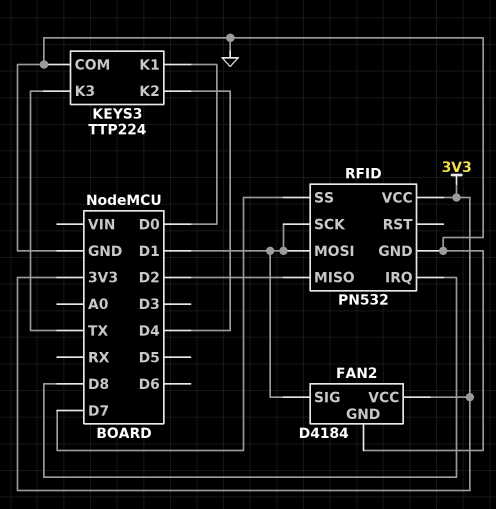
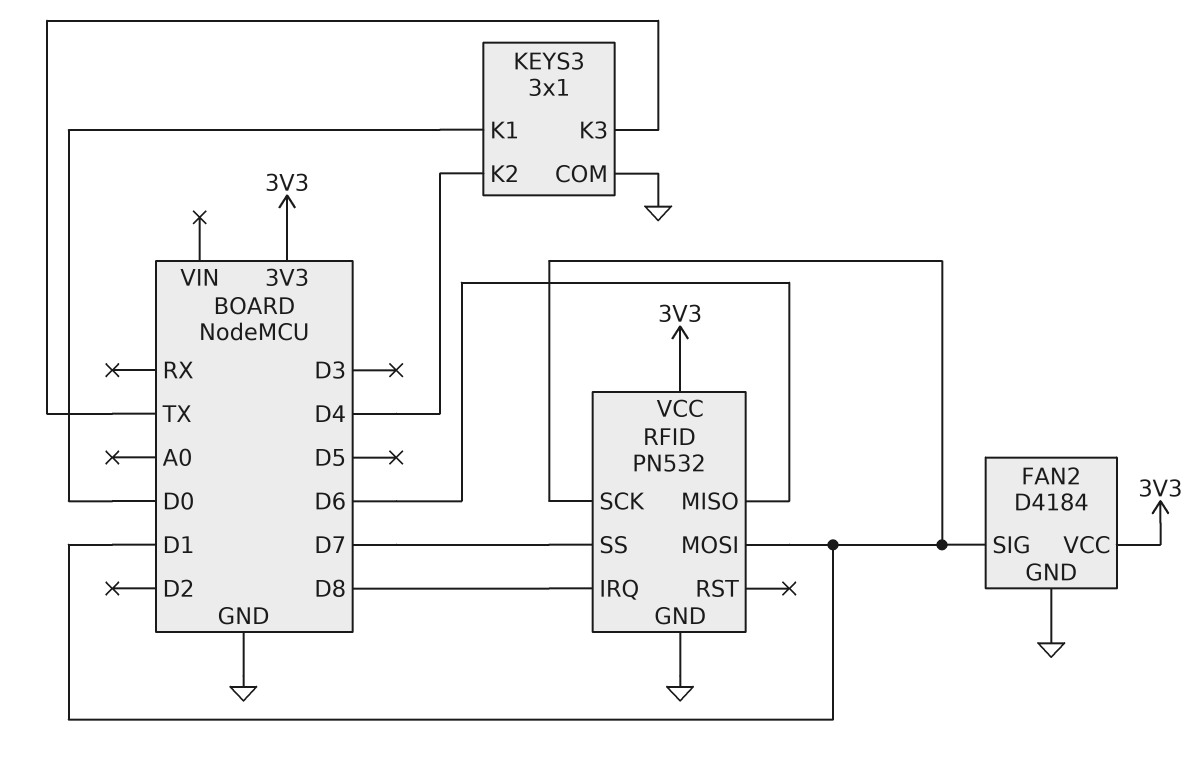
KEYS3: TTP224 -> 3x1
RFID pin MISO: D2 -> D6

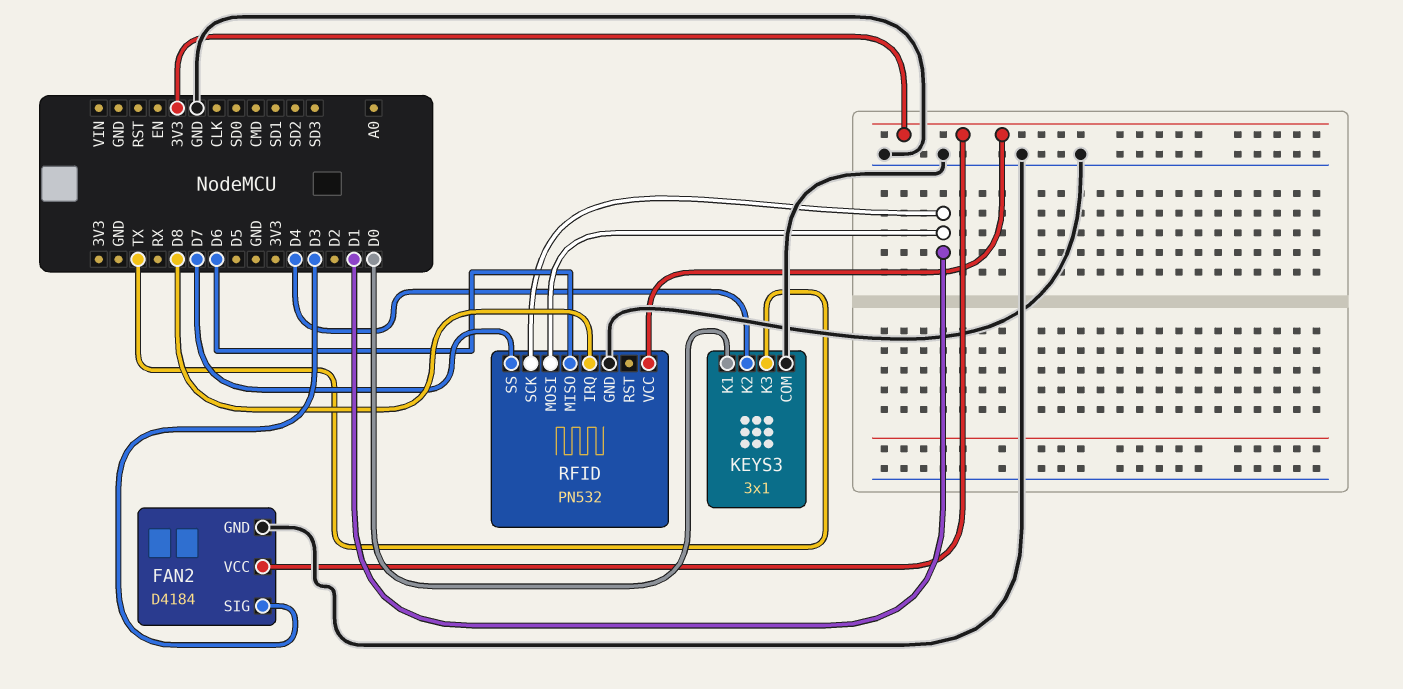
FAN2 pin SIG: D1 -> D3

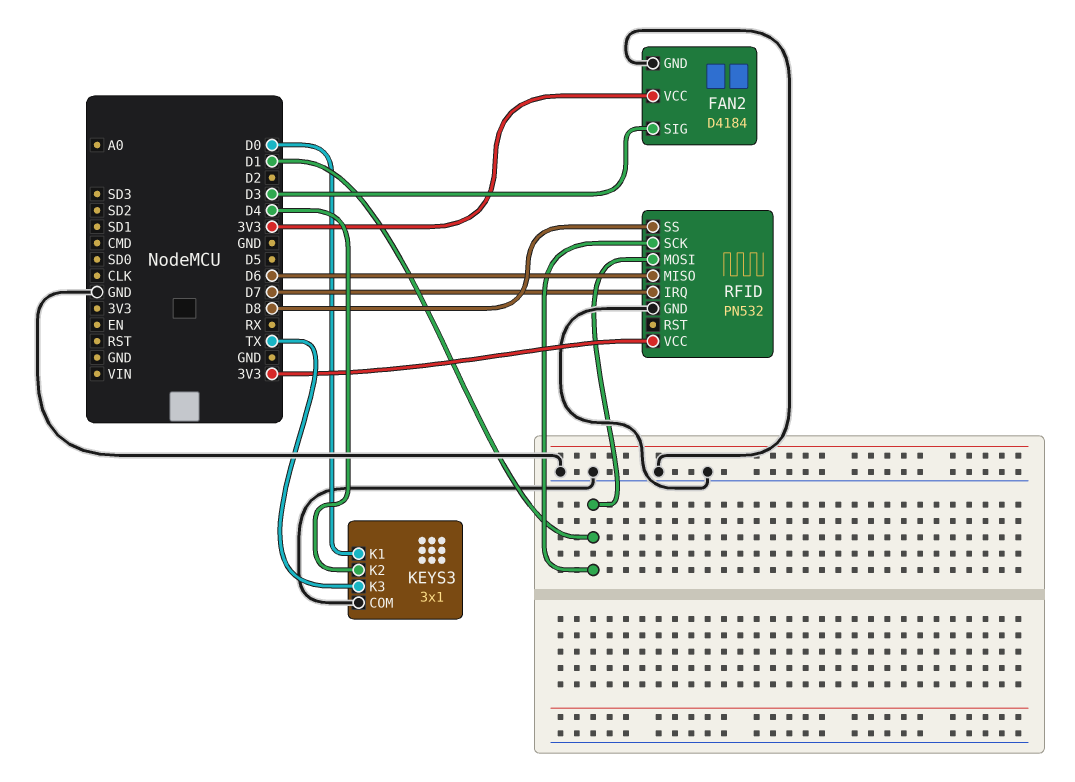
RFID pin IRQ: D8 -> D7
RFID pin SS: D7 -> D8

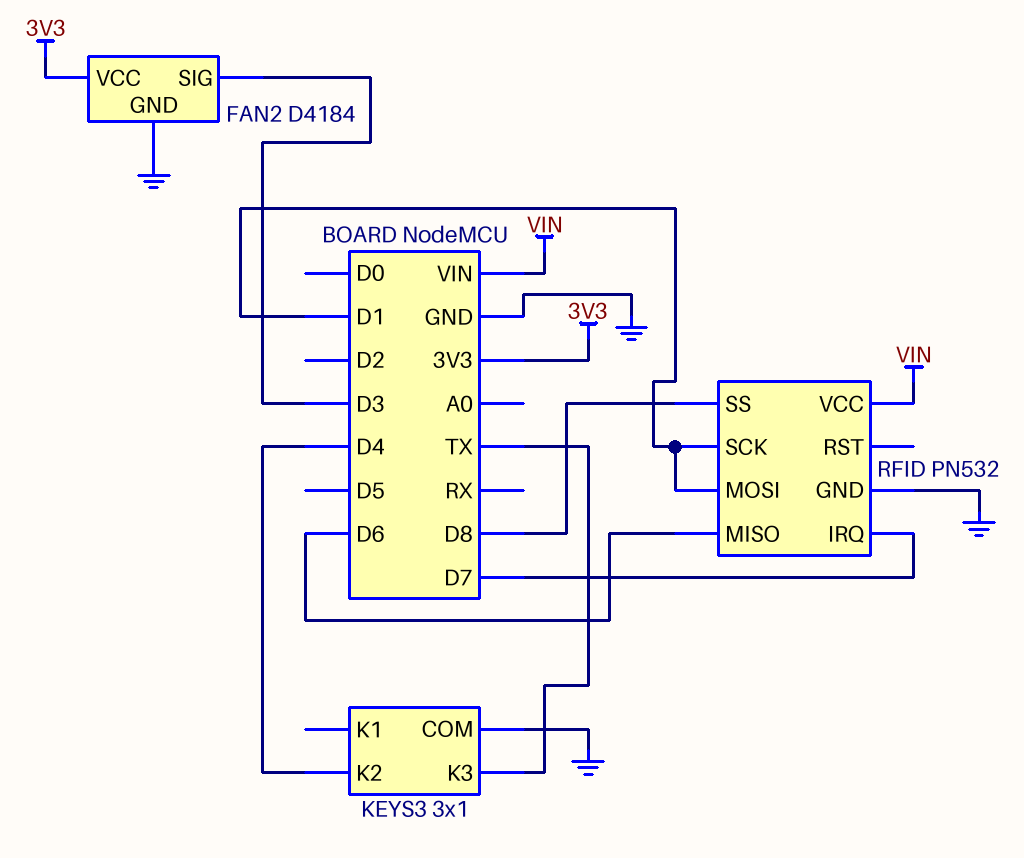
KEYS3 pin K1: D0 -> none
RFID pin VCC: 3V3 -> VIN

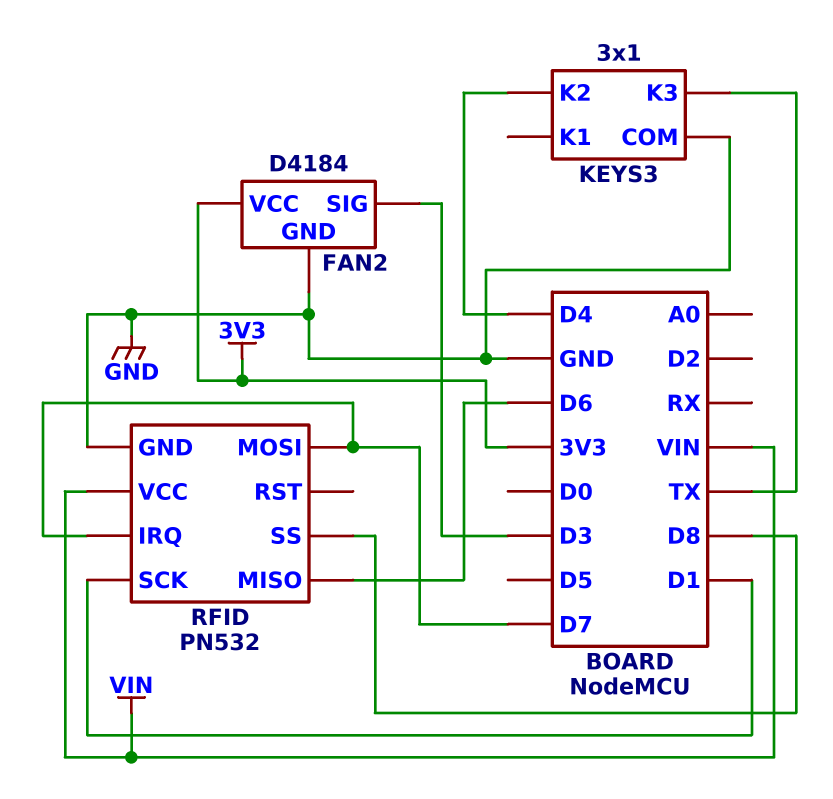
RFID pin MOSI: D1 -> D7

